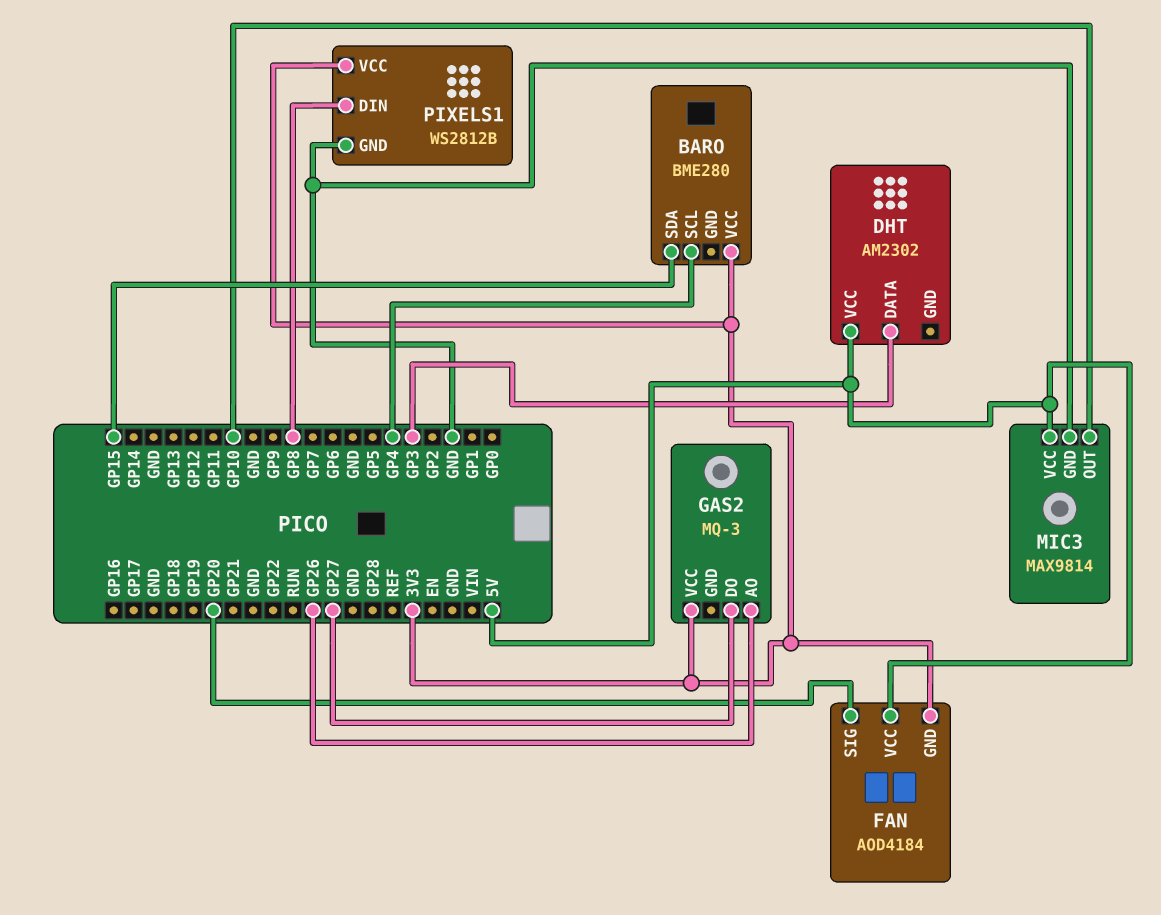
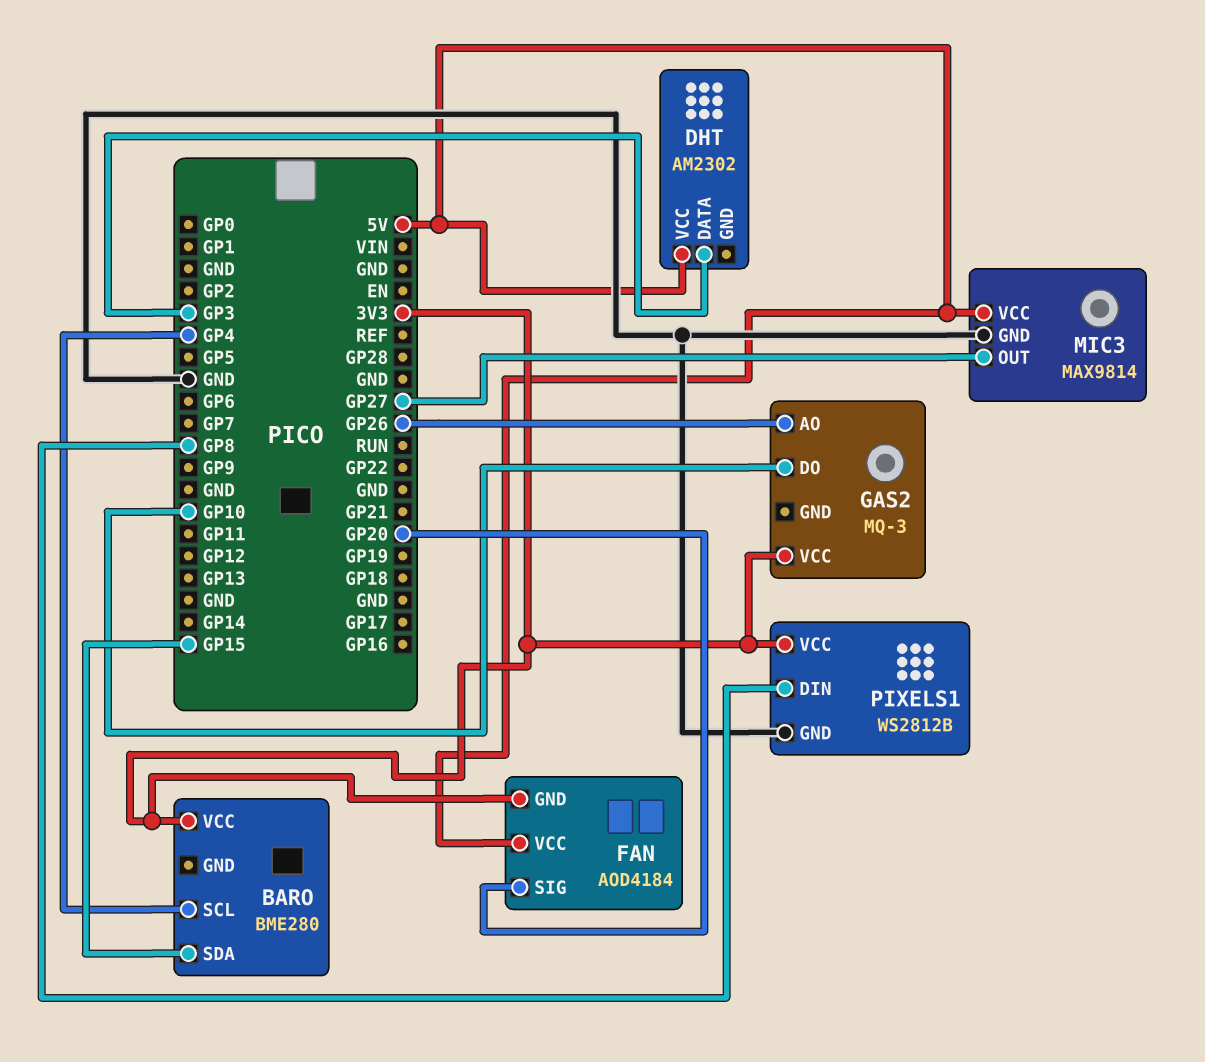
GAS2 pin DO: GP27 -> GP10
MIC3 pin OUT: GP10 -> GP27

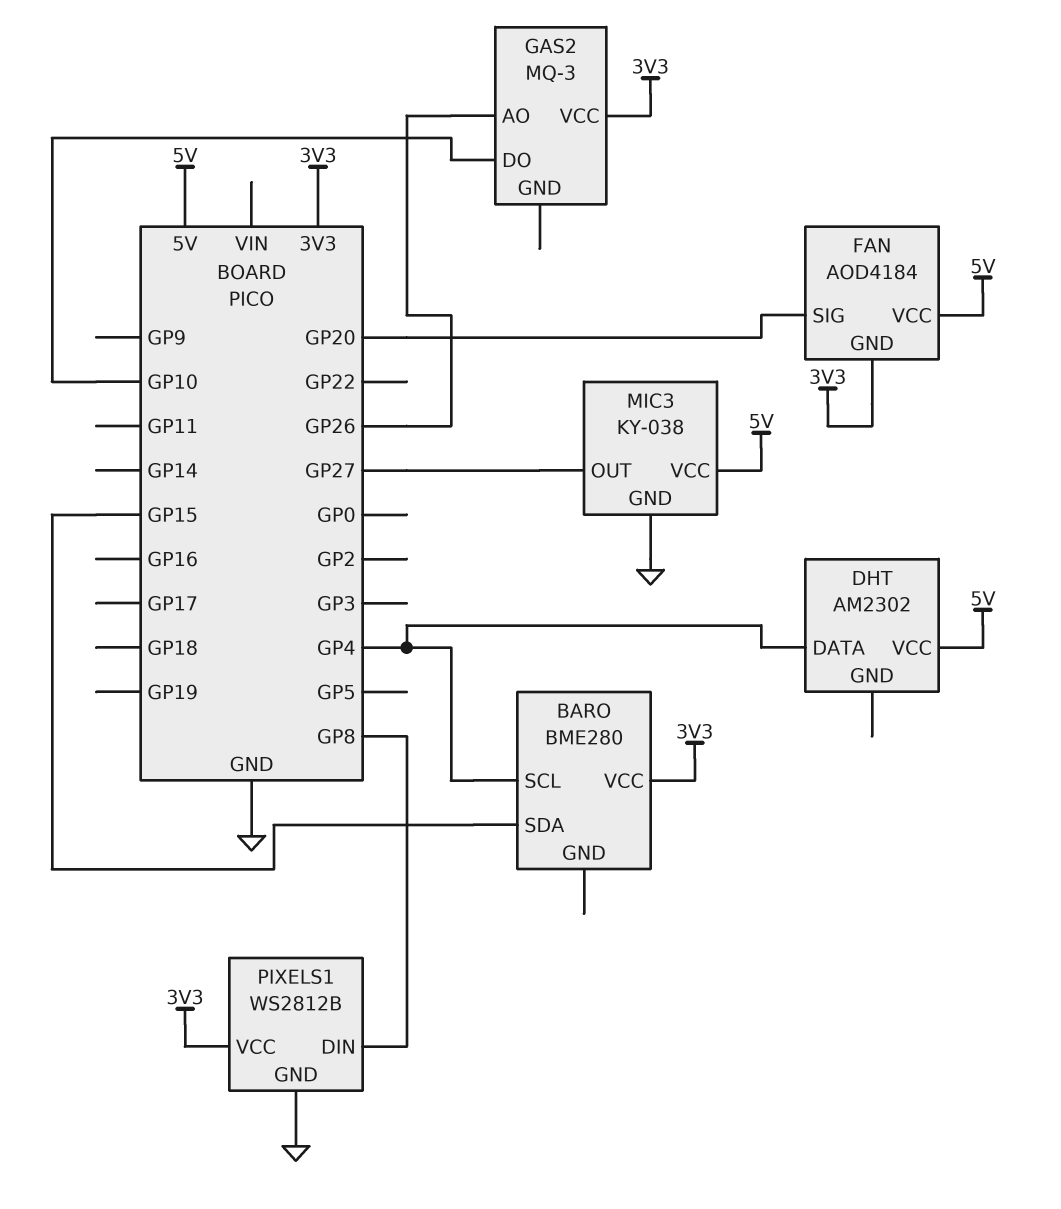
DHT pin DATA: GP3 -> GP4
MIC3: MAX9814 -> KY-038

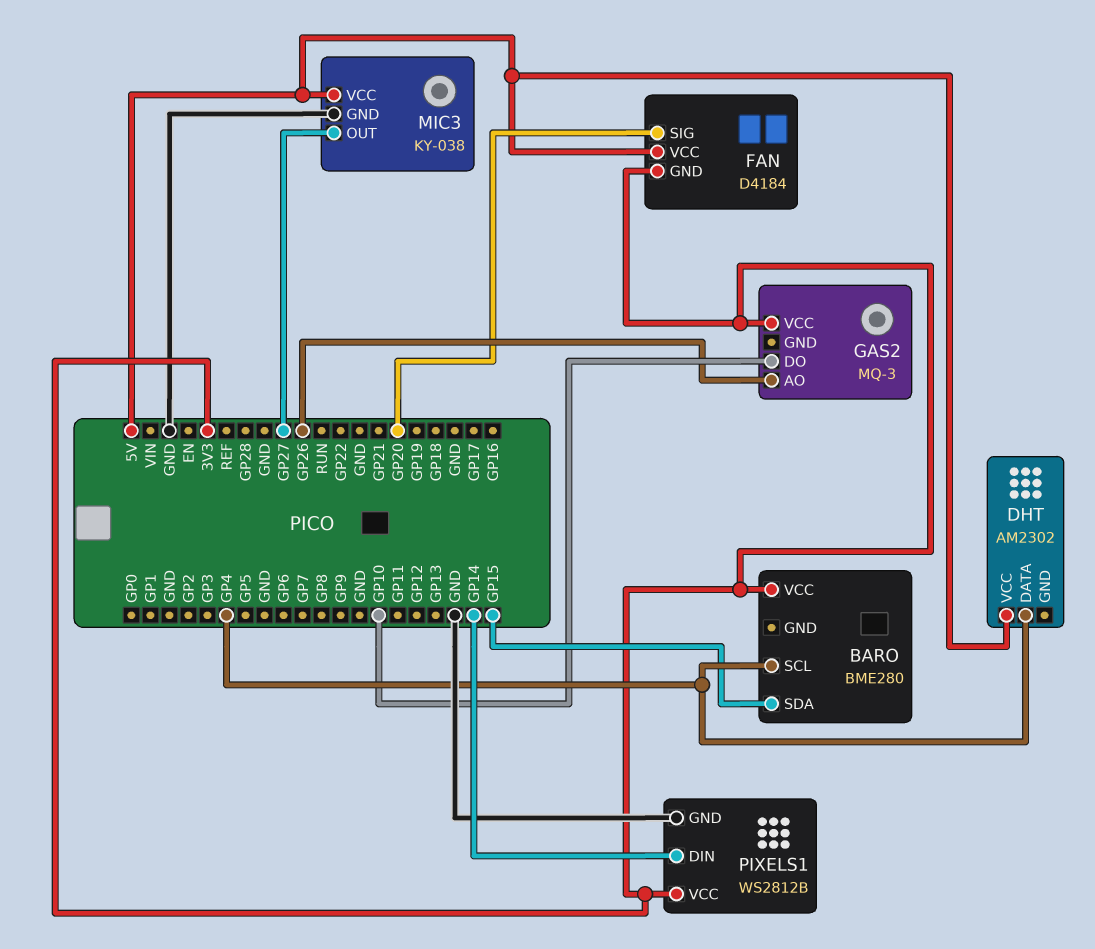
FAN: AOD4184 -> D4184
PIXELS1 pin DIN: GP8 -> GP14

